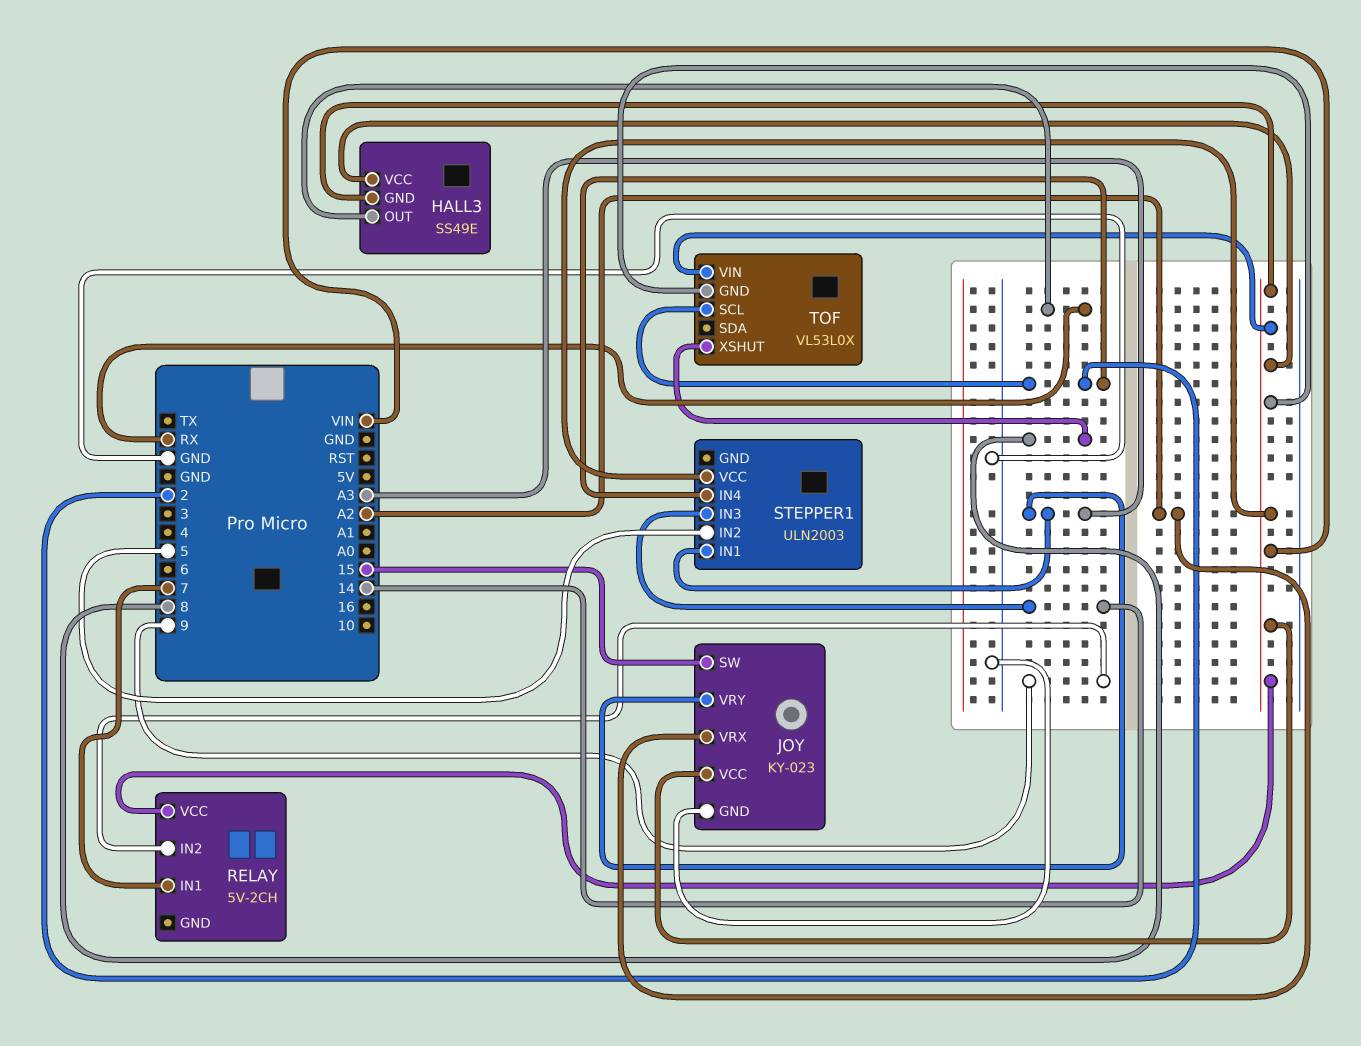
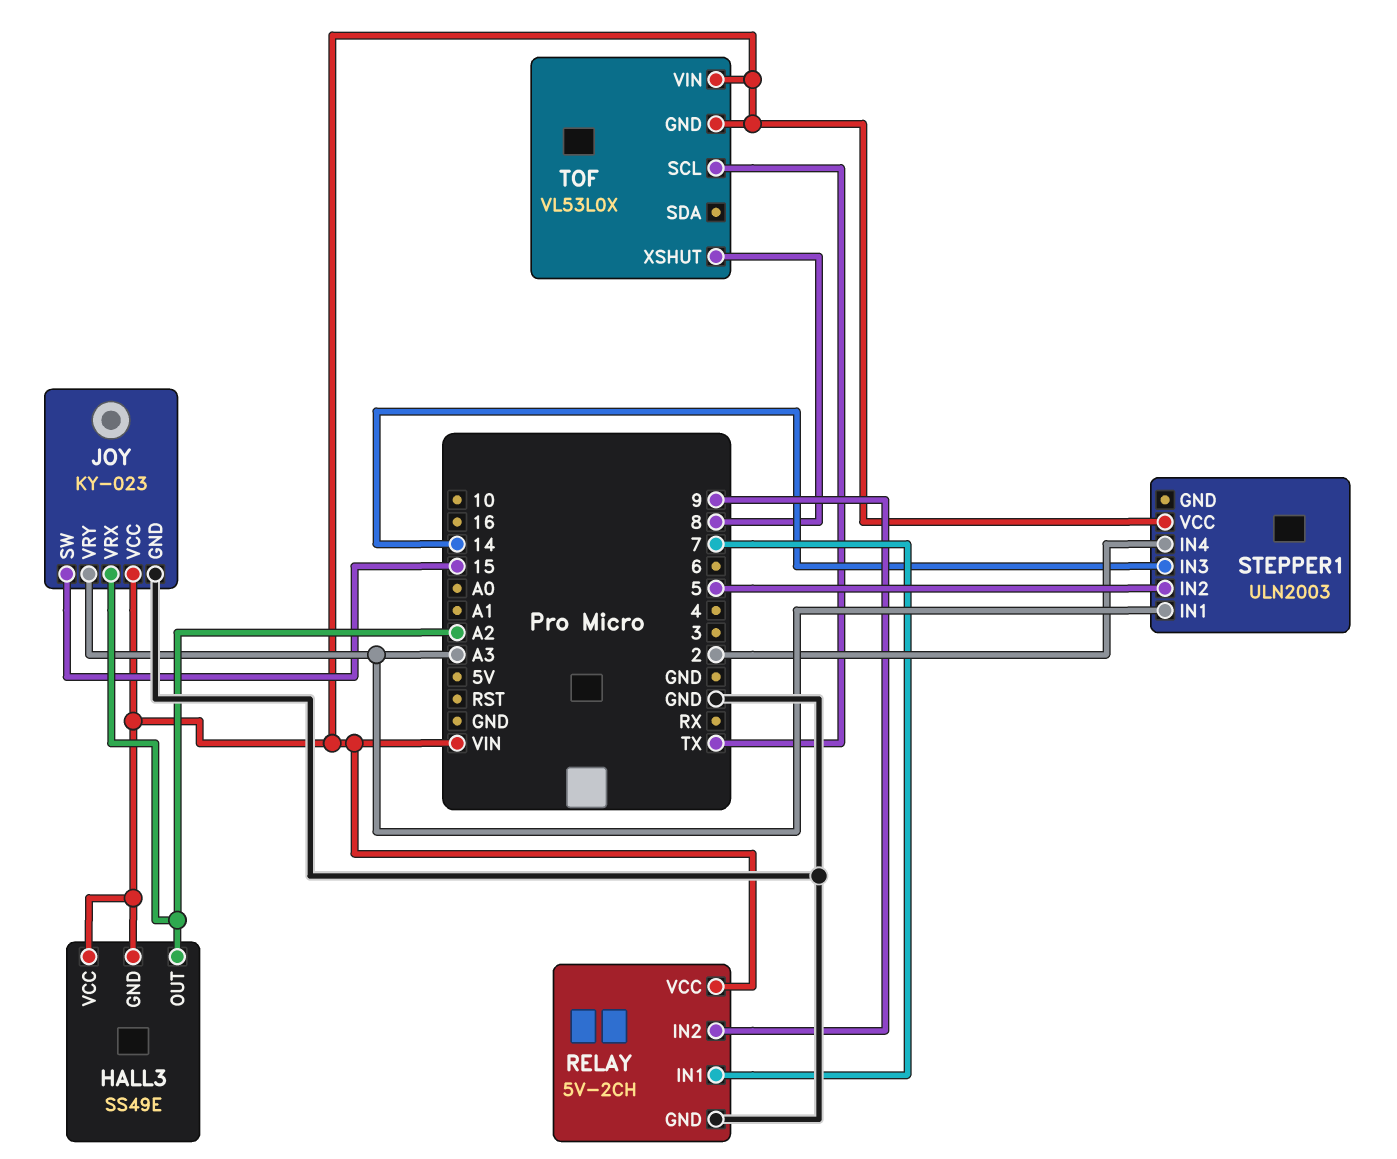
HALL3 pin OUT: RX -> A2
RELAY pin GND: none -> GND
TOF pin SCL: 2 -> TX

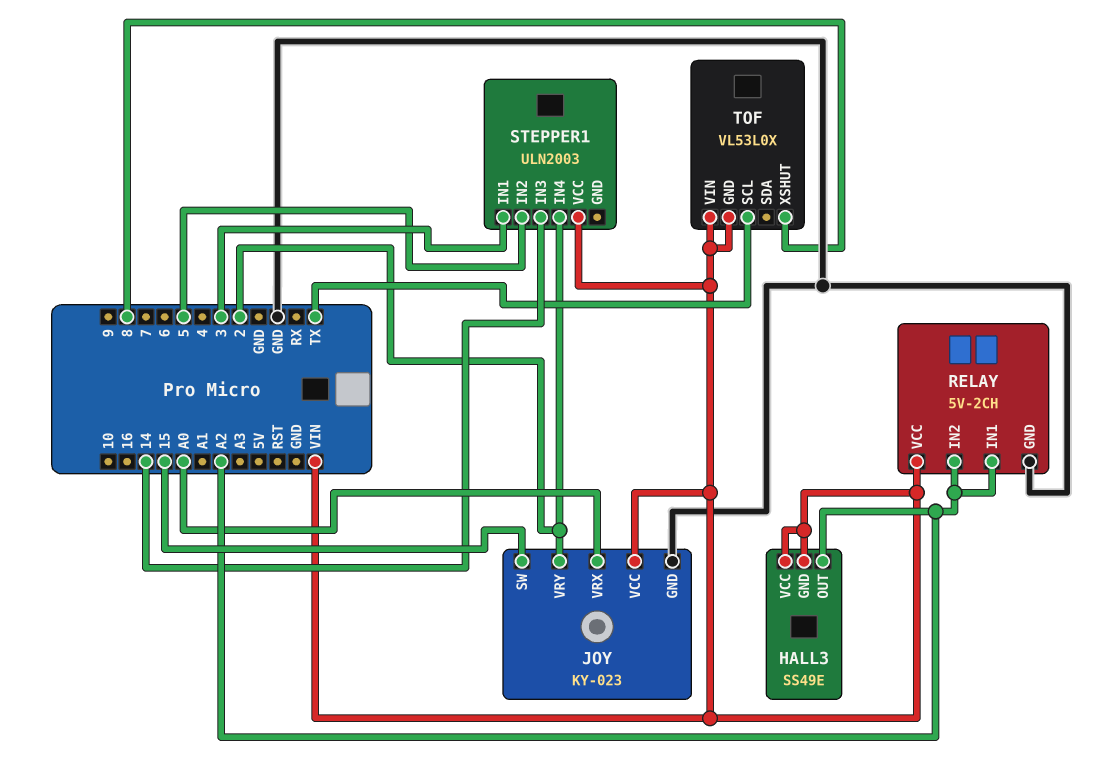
JOY pin VRX: A2 -> A0
JOY pin VRY: A3 -> 2
RELAY pin IN1: 7 -> A2
RELAY pin IN2: 9 -> A2
STEPPER1 pin IN1: A3 -> 3

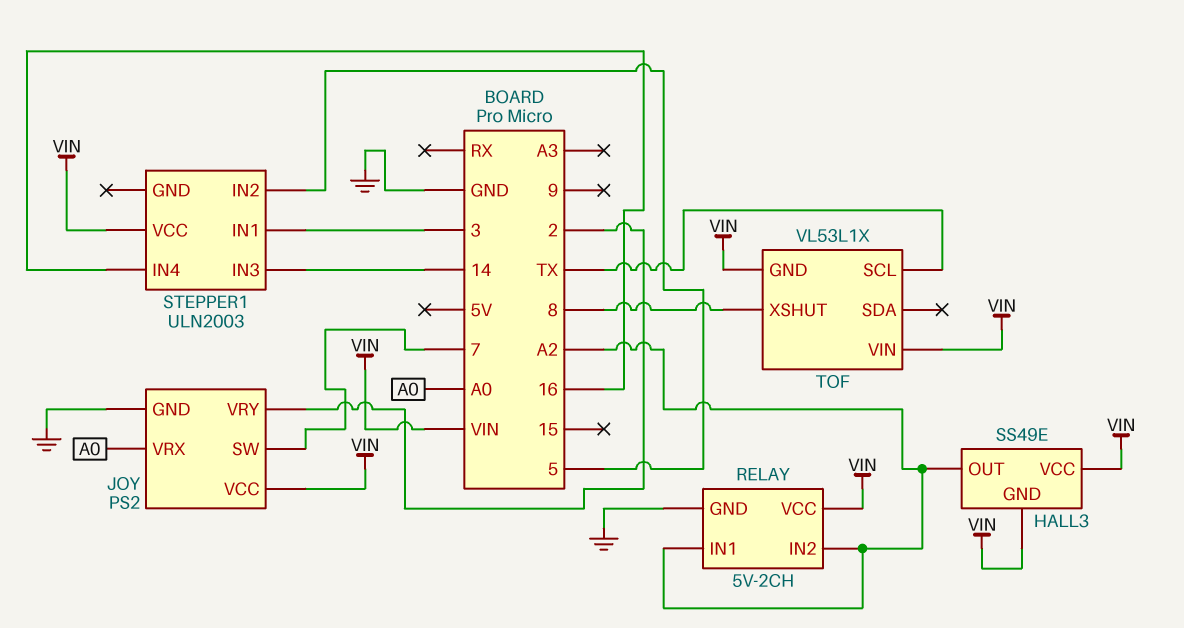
JOY: KY-023 -> PS2
JOY pin SW: 15 -> 7
STEPPER1 pin IN4: 2 -> 16
TOF: VL53L0X -> VL53L1X

